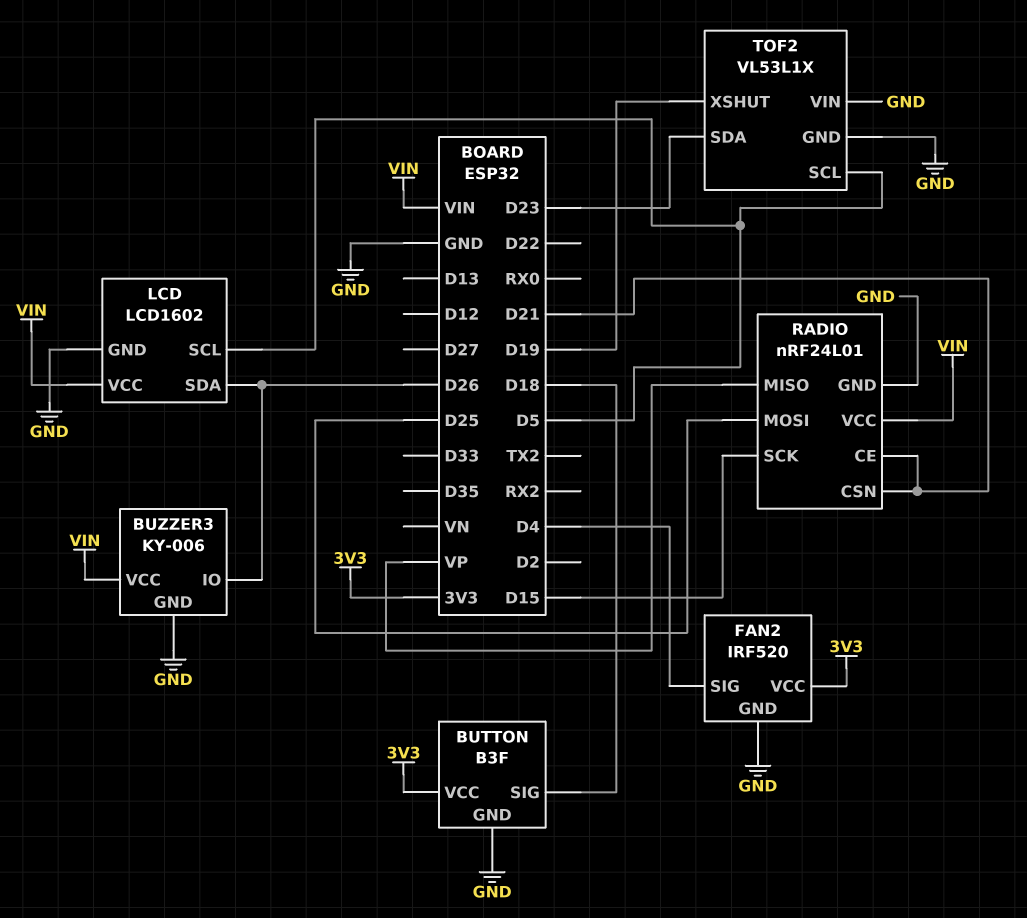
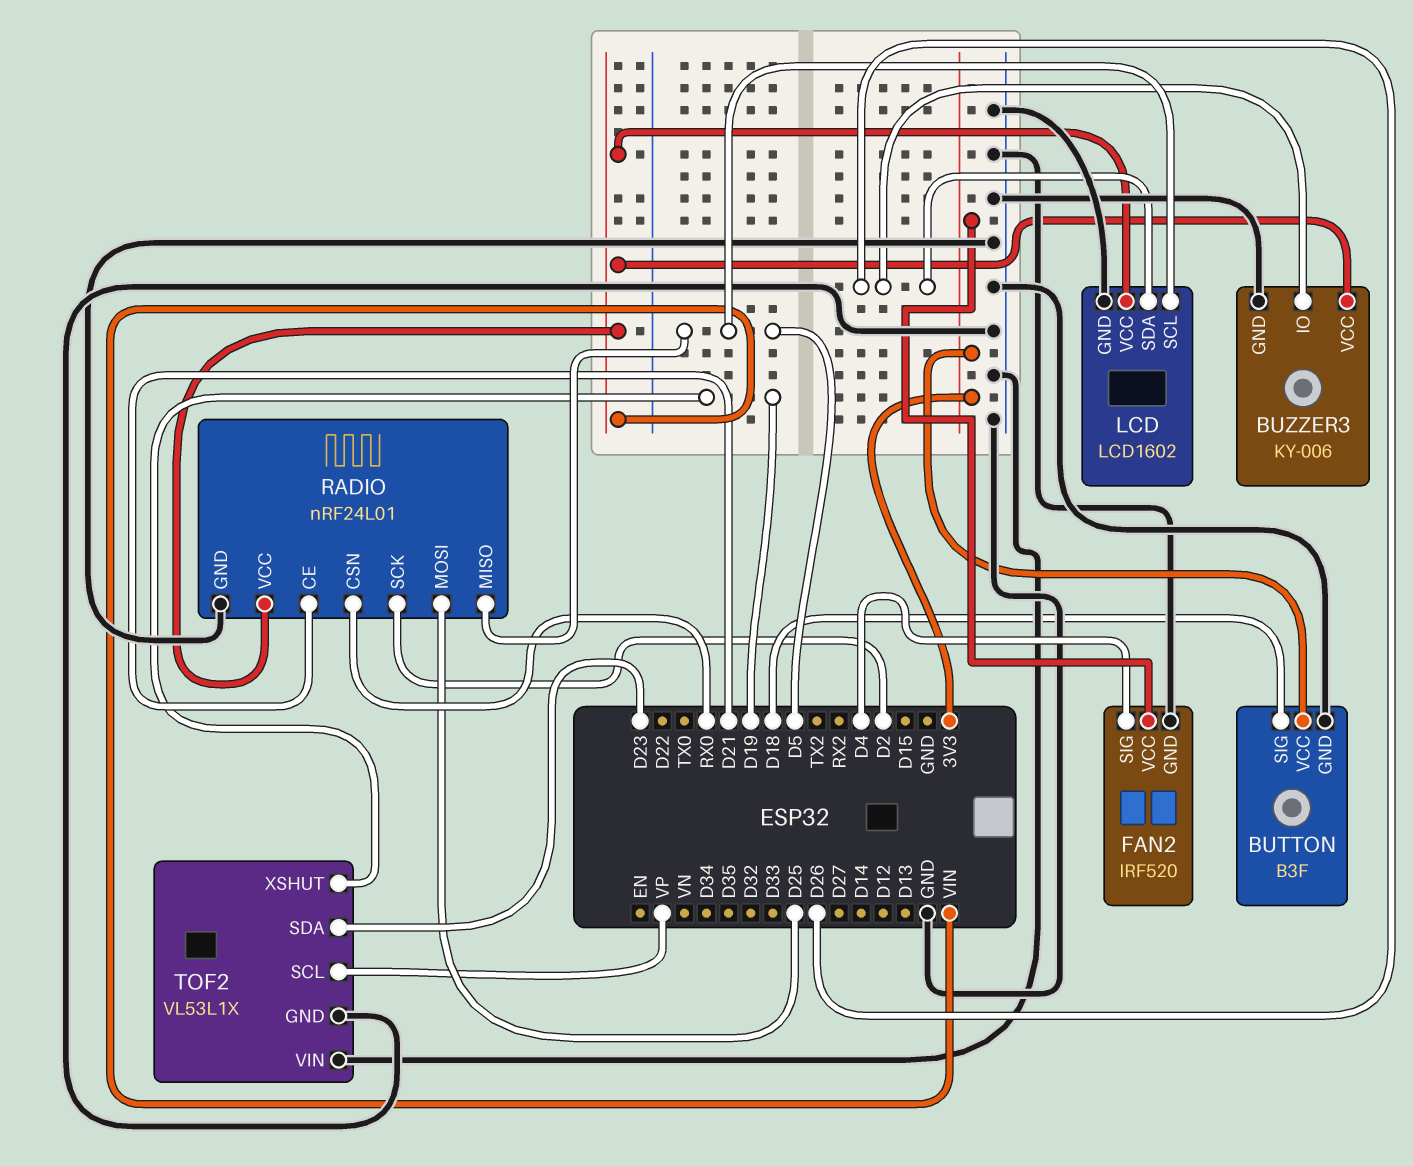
RADIO pin CSN: D21 -> RX0
RADIO pin MISO: VP -> D5
RADIO pin SCK: D15 -> D2
TOF2 pin SCL: D5 -> VP

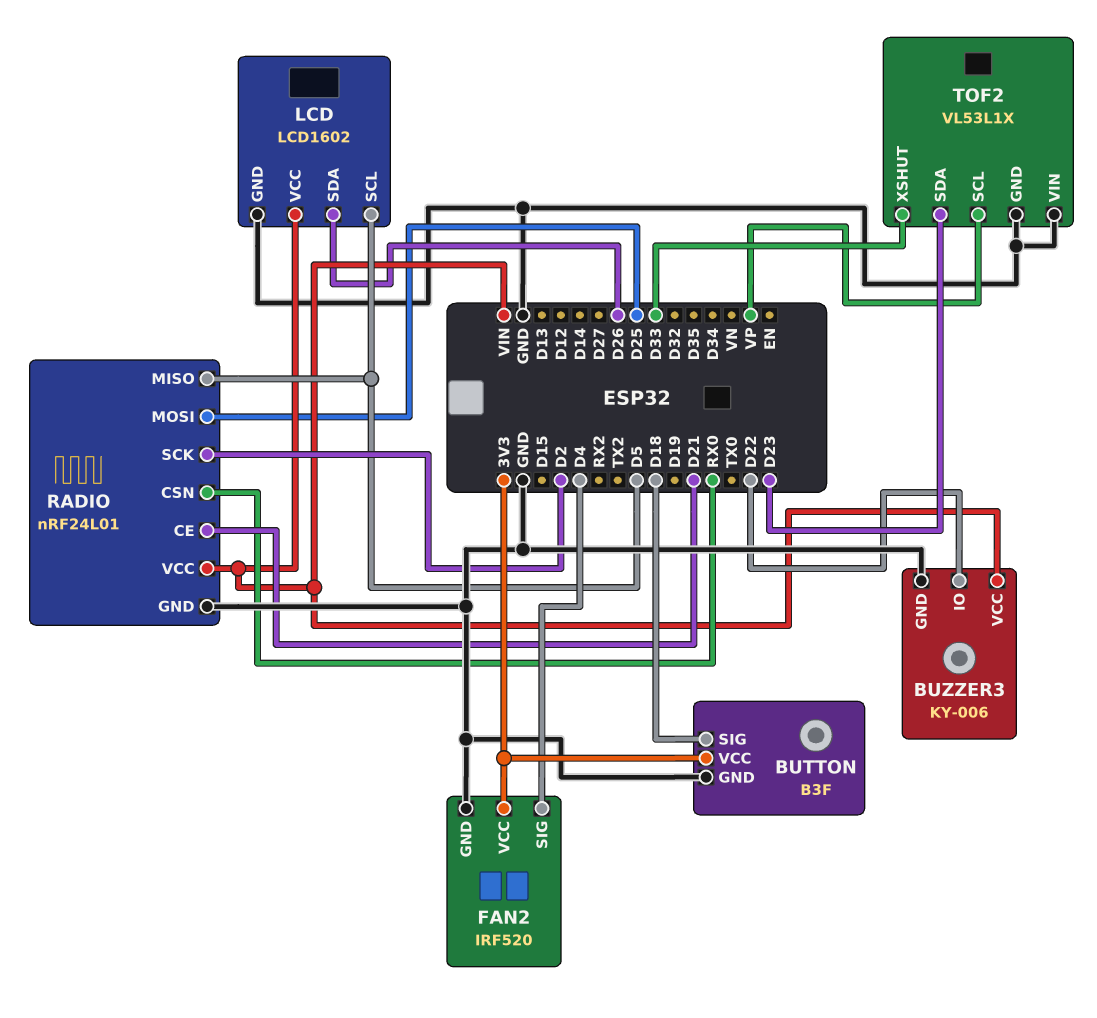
BUZZER3 pin IO: D26 -> D22
TOF2 pin XSHUT: D19 -> D33

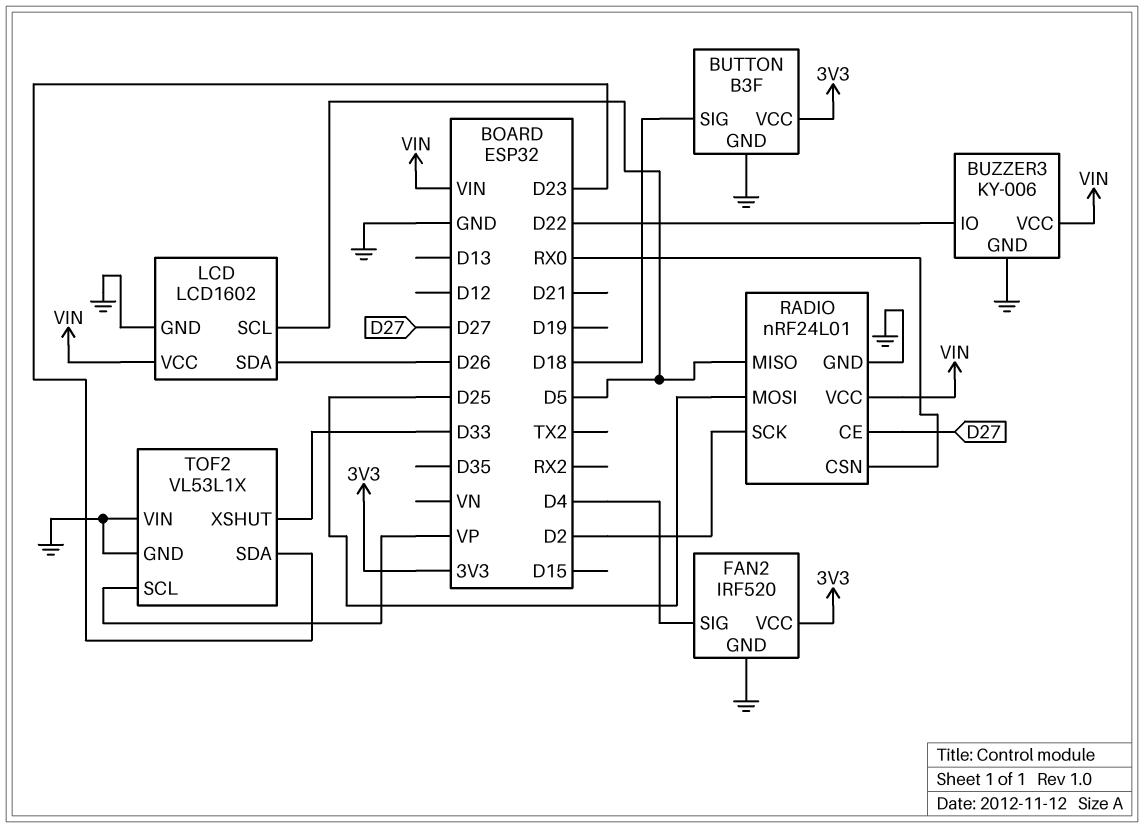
RADIO pin CE: D21 -> D27

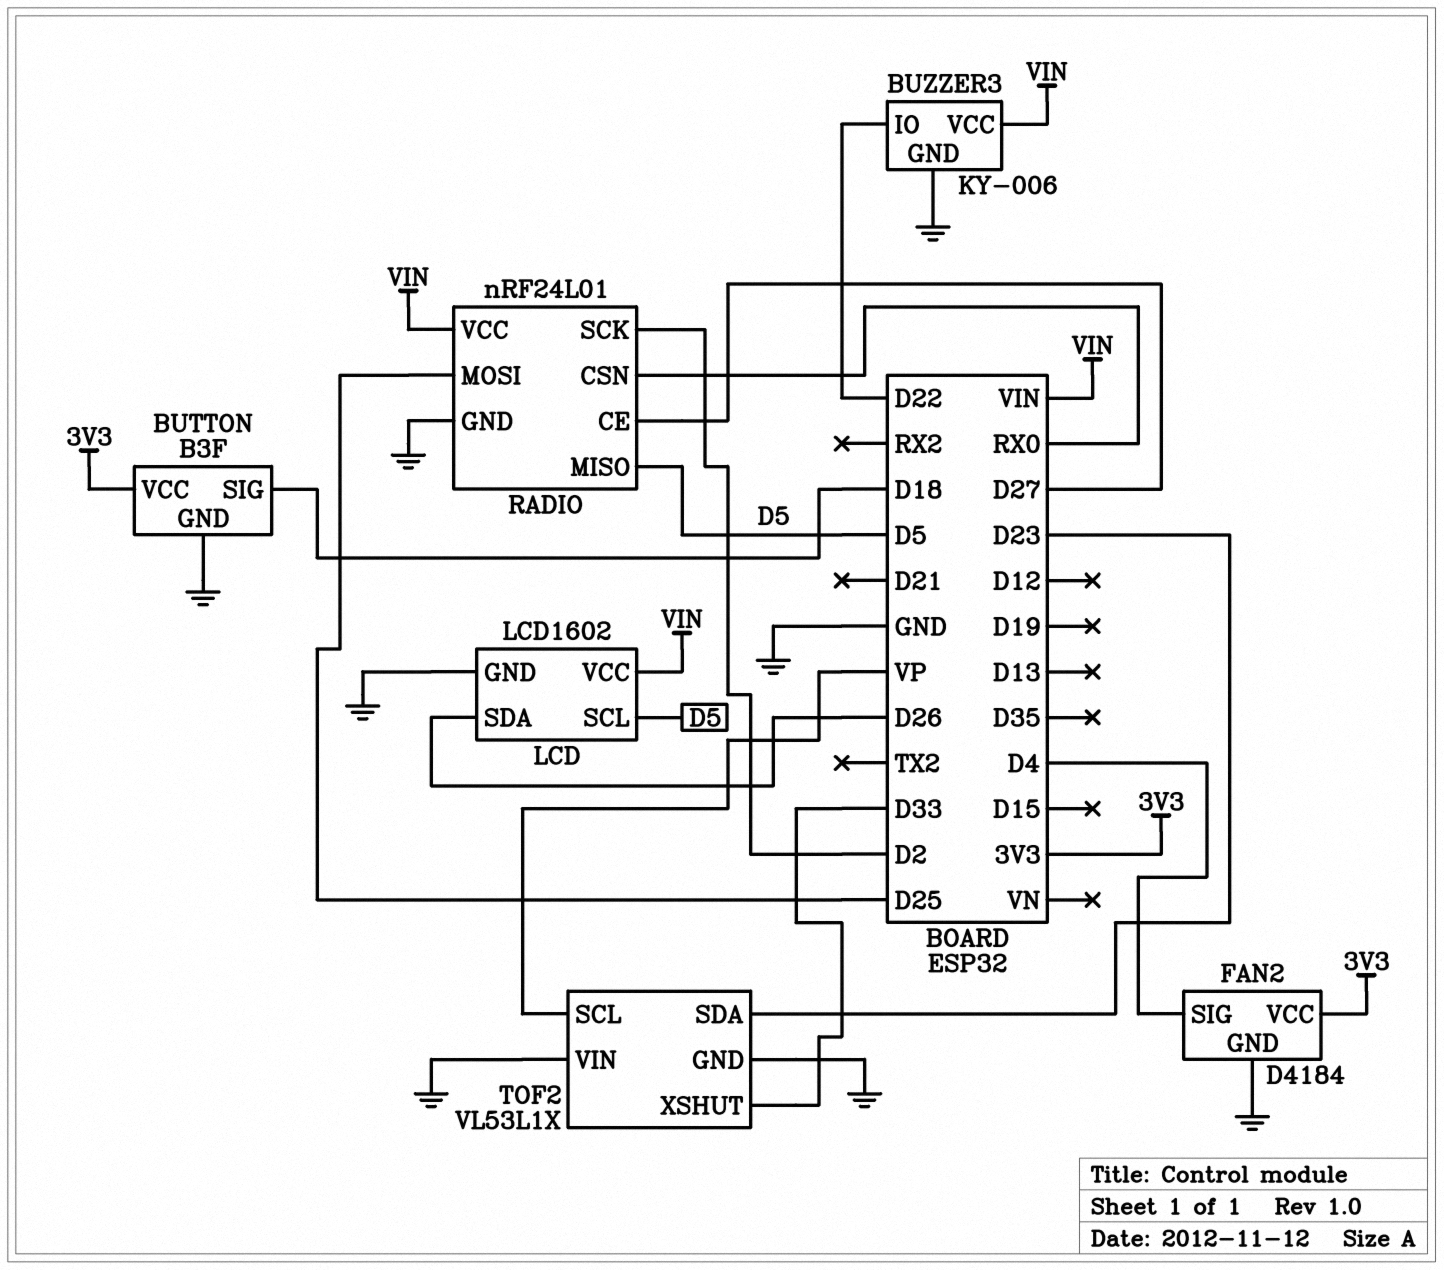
FAN2: IRF520 -> D4184

